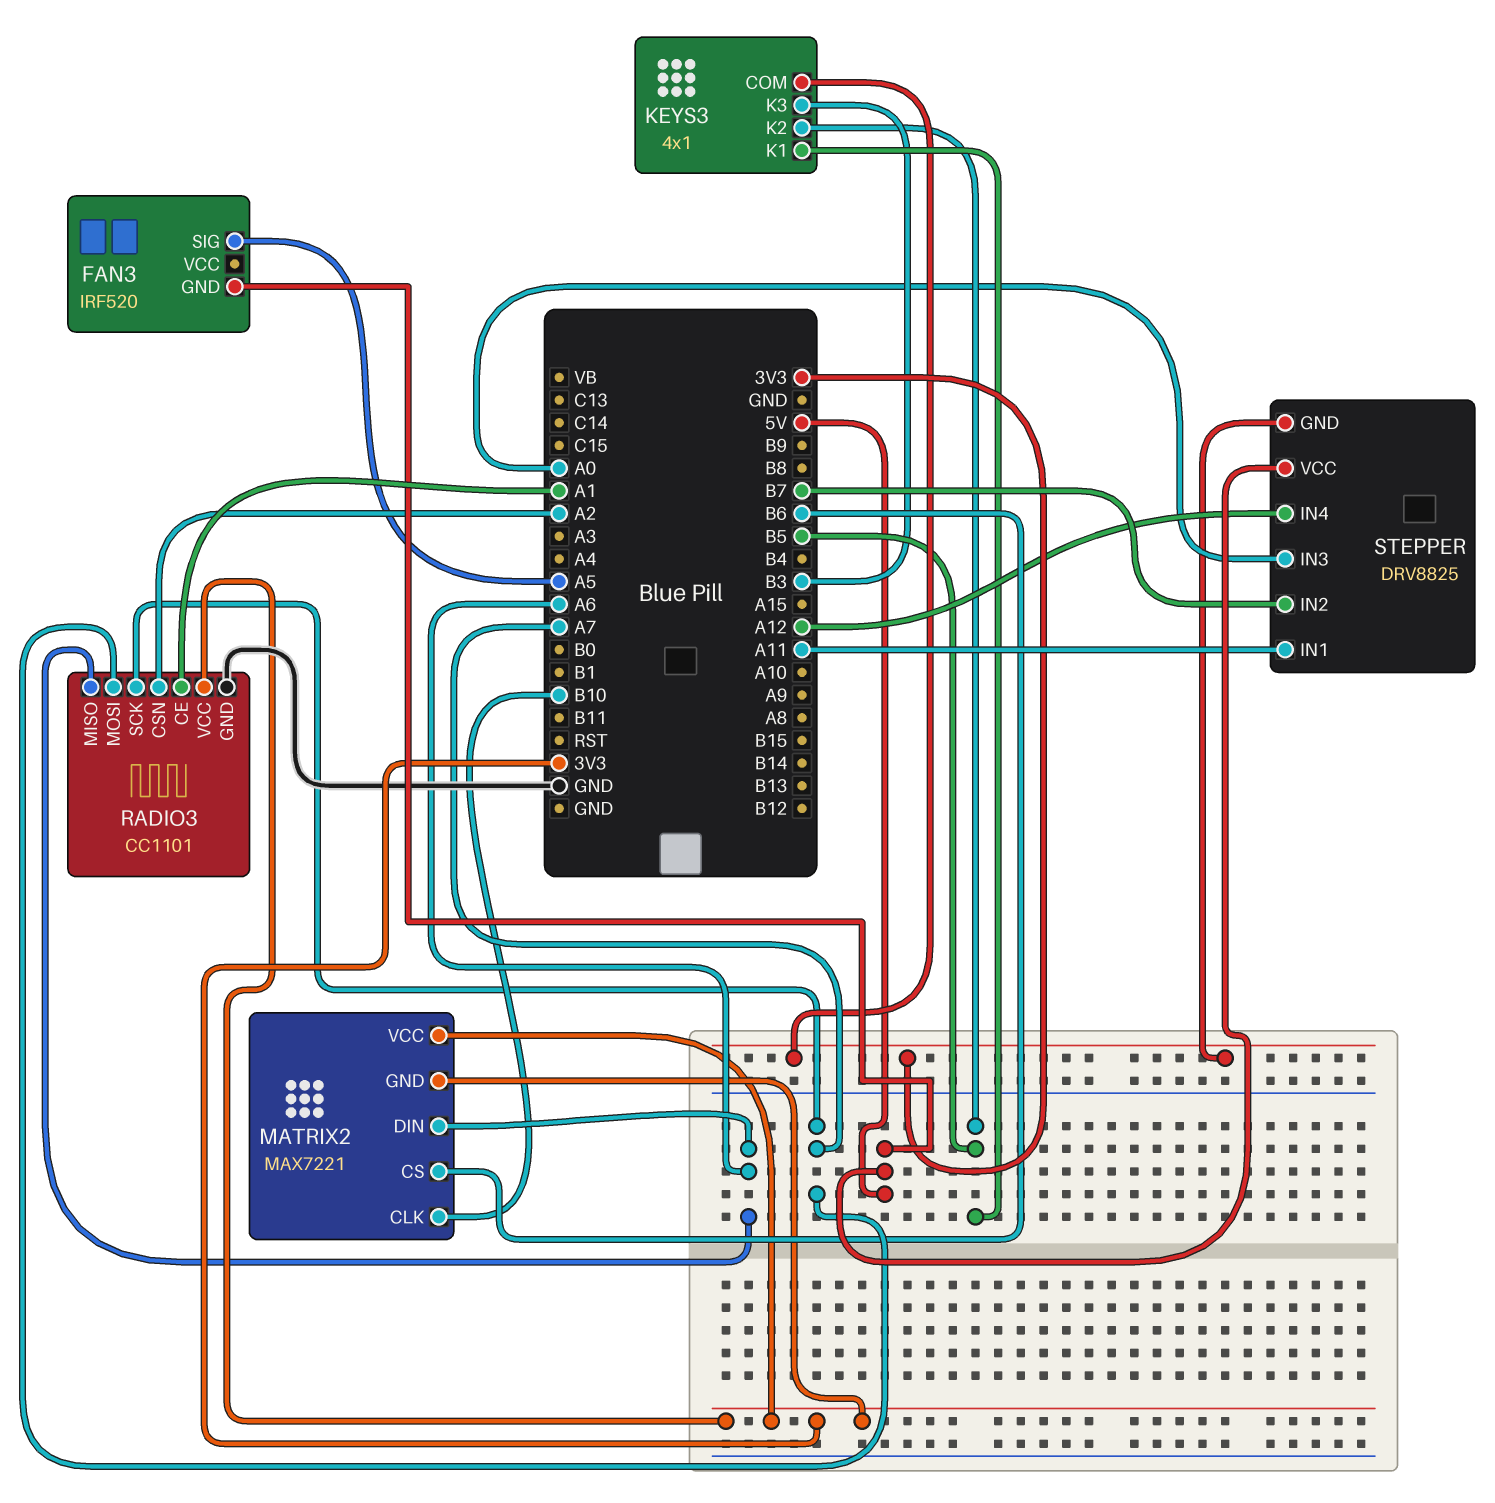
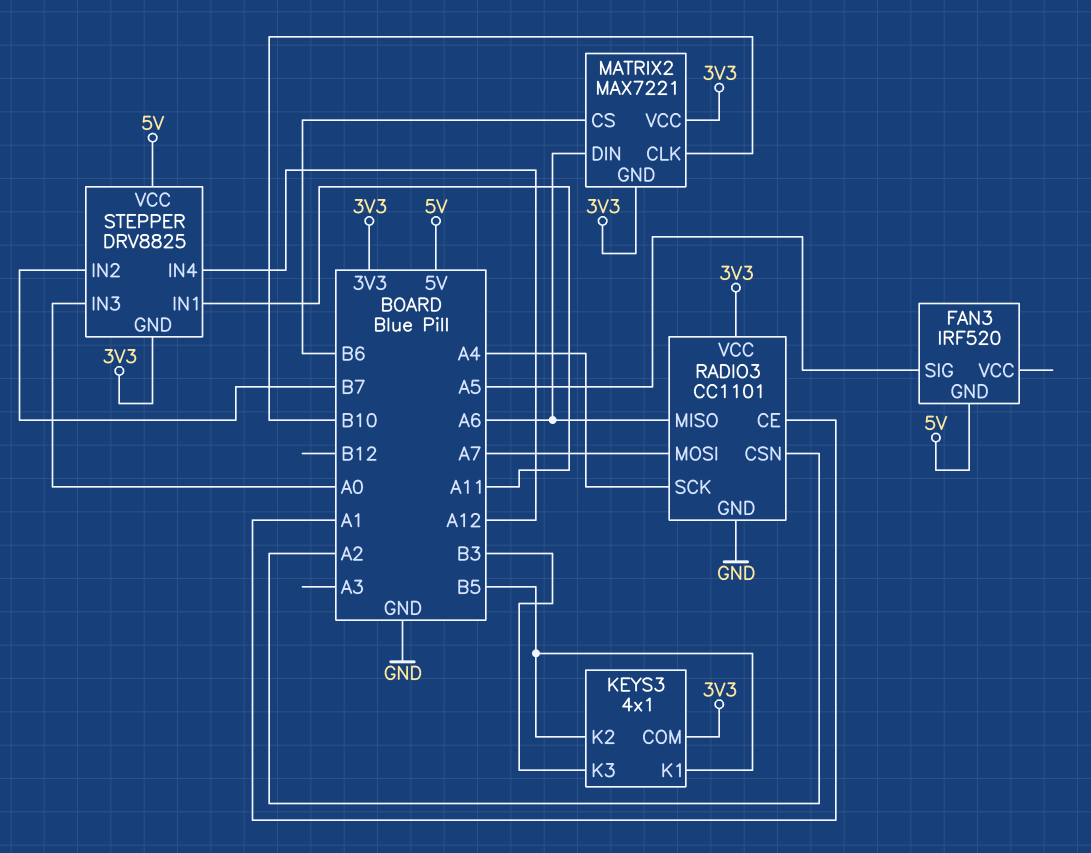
RADIO3 pin SCK: A7 -> A4

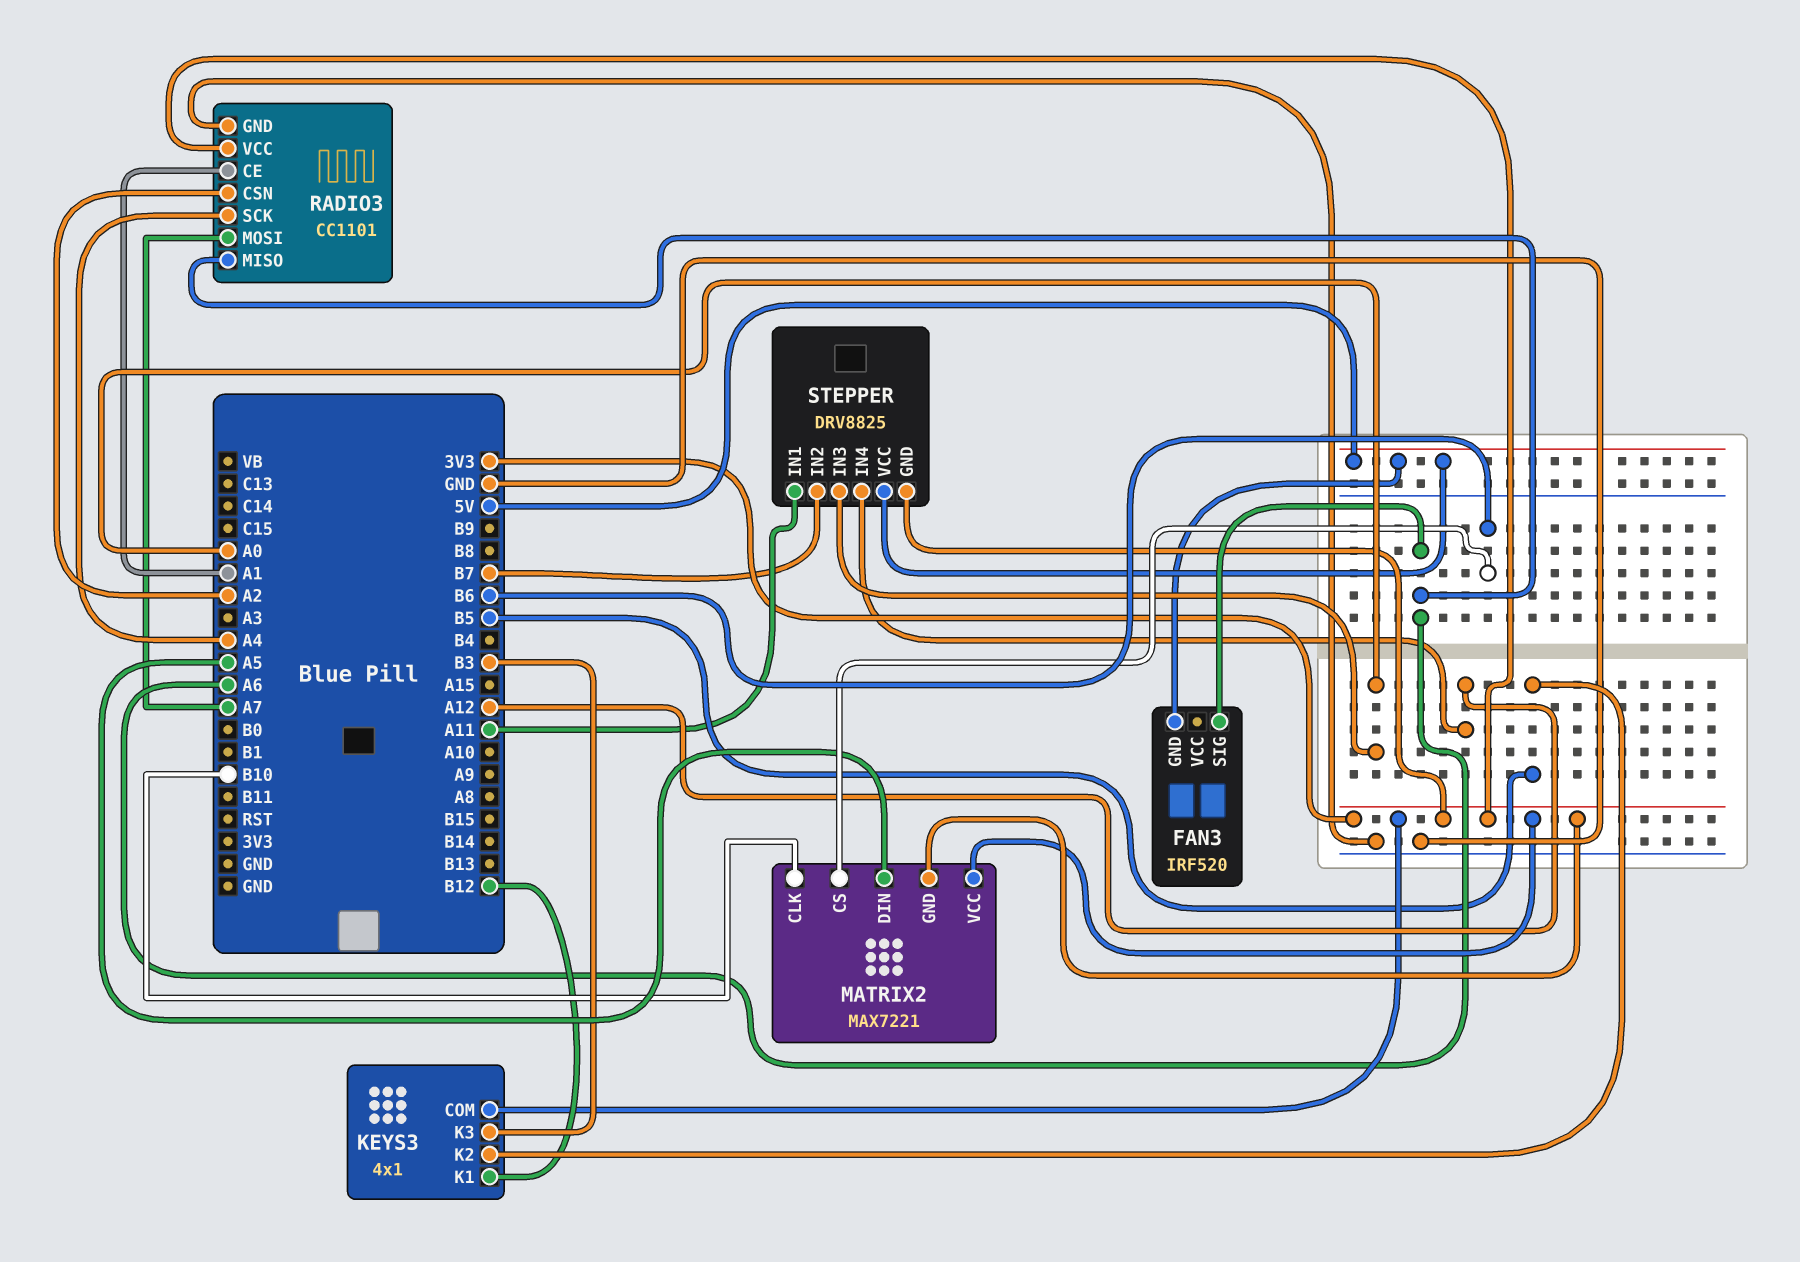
FAN3 pin SIG: A5 -> A6
KEYS3 pin K1: B5 -> B12
MATRIX2 pin DIN: A6 -> A5

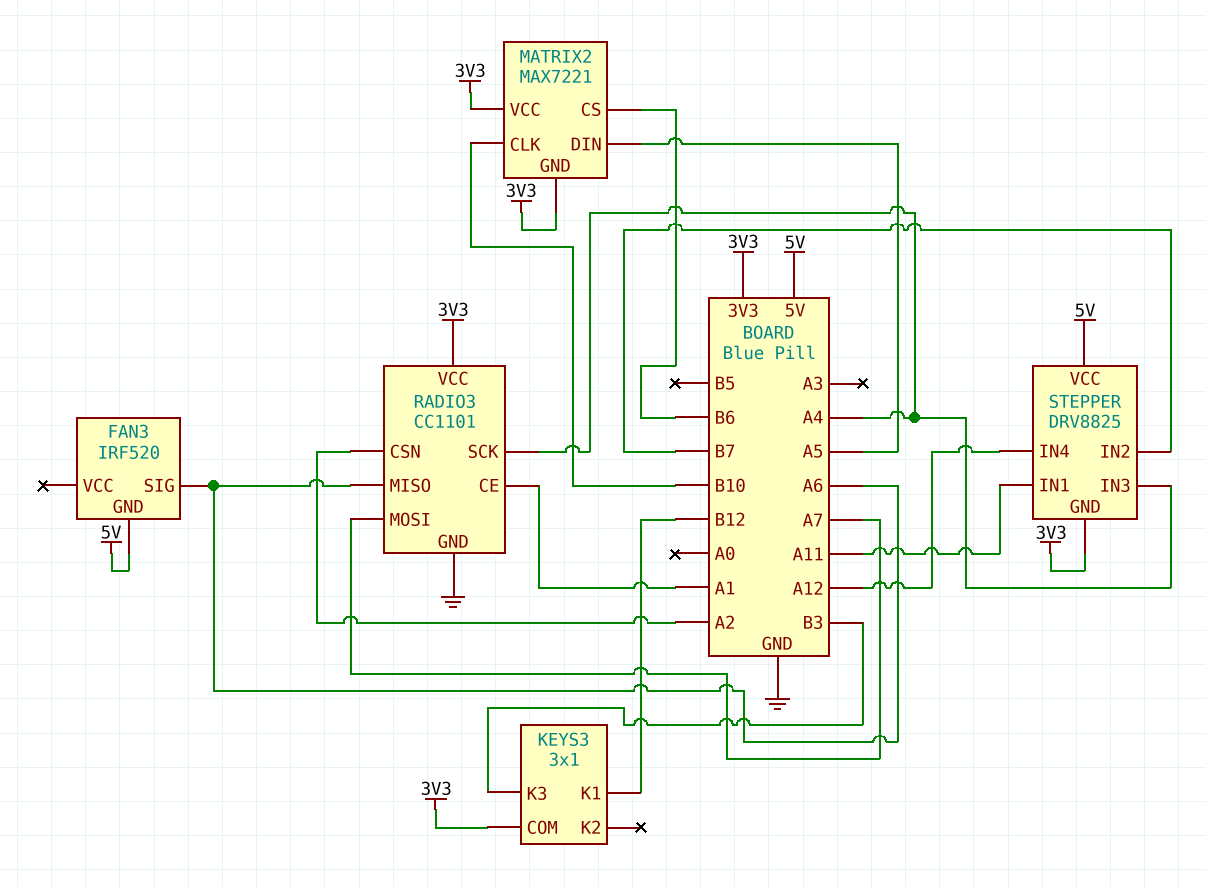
KEYS3: 4x1 -> 3x1
KEYS3 pin K2: B5 -> none
STEPPER pin IN3: A0 -> A4

